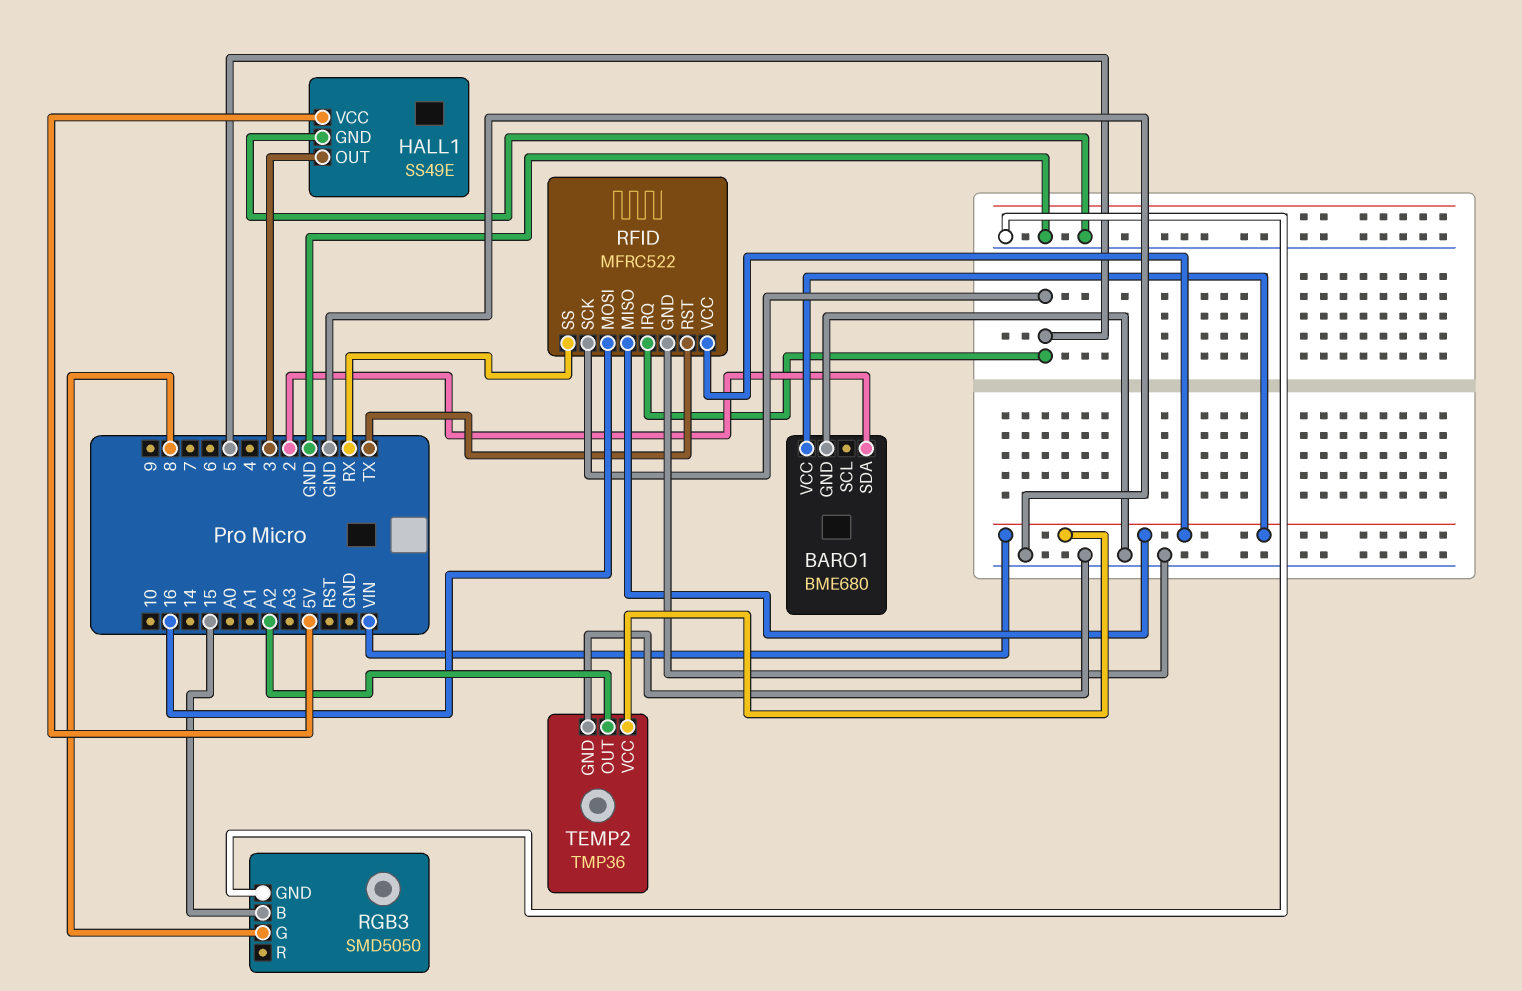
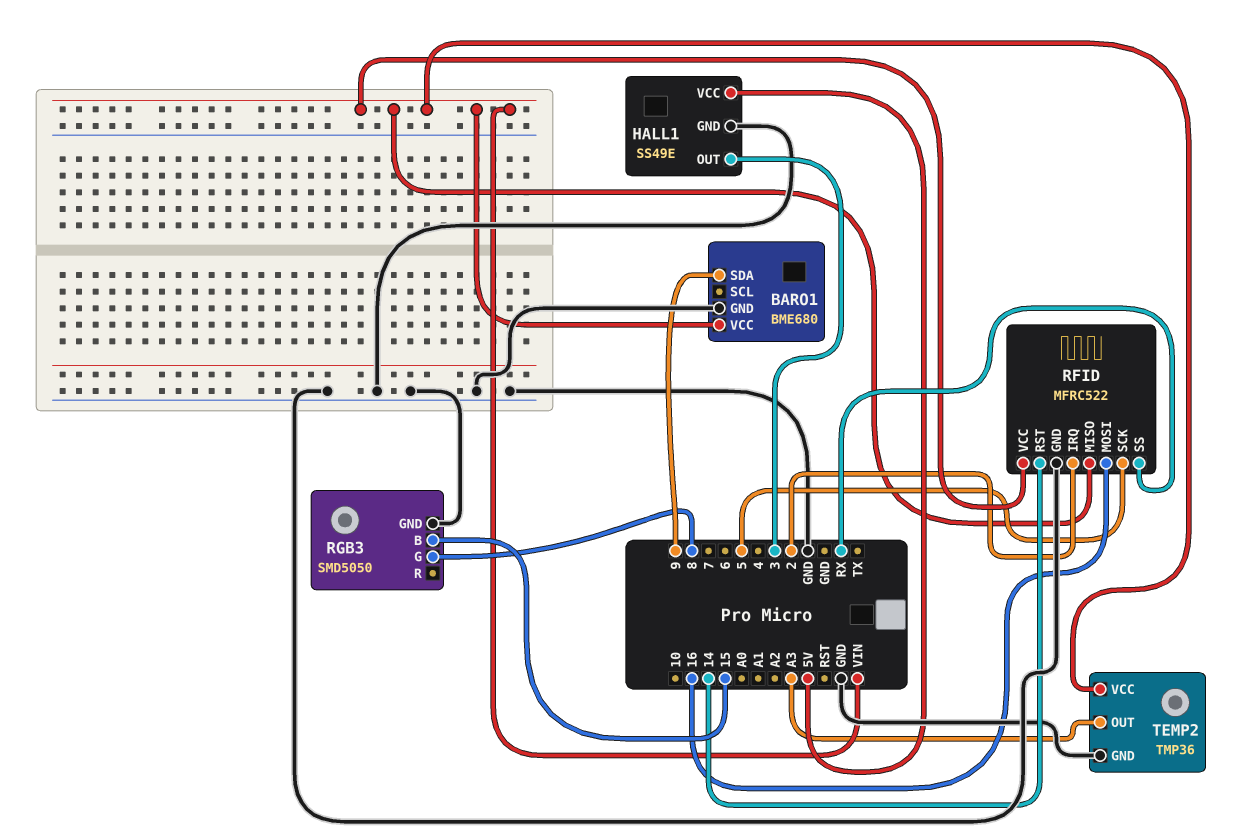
BARO1 pin SDA: 2 -> 9
RFID pin IRQ: 5 -> 2
RFID pin RST: TX -> 14
TEMP2 pin OUT: A2 -> A3

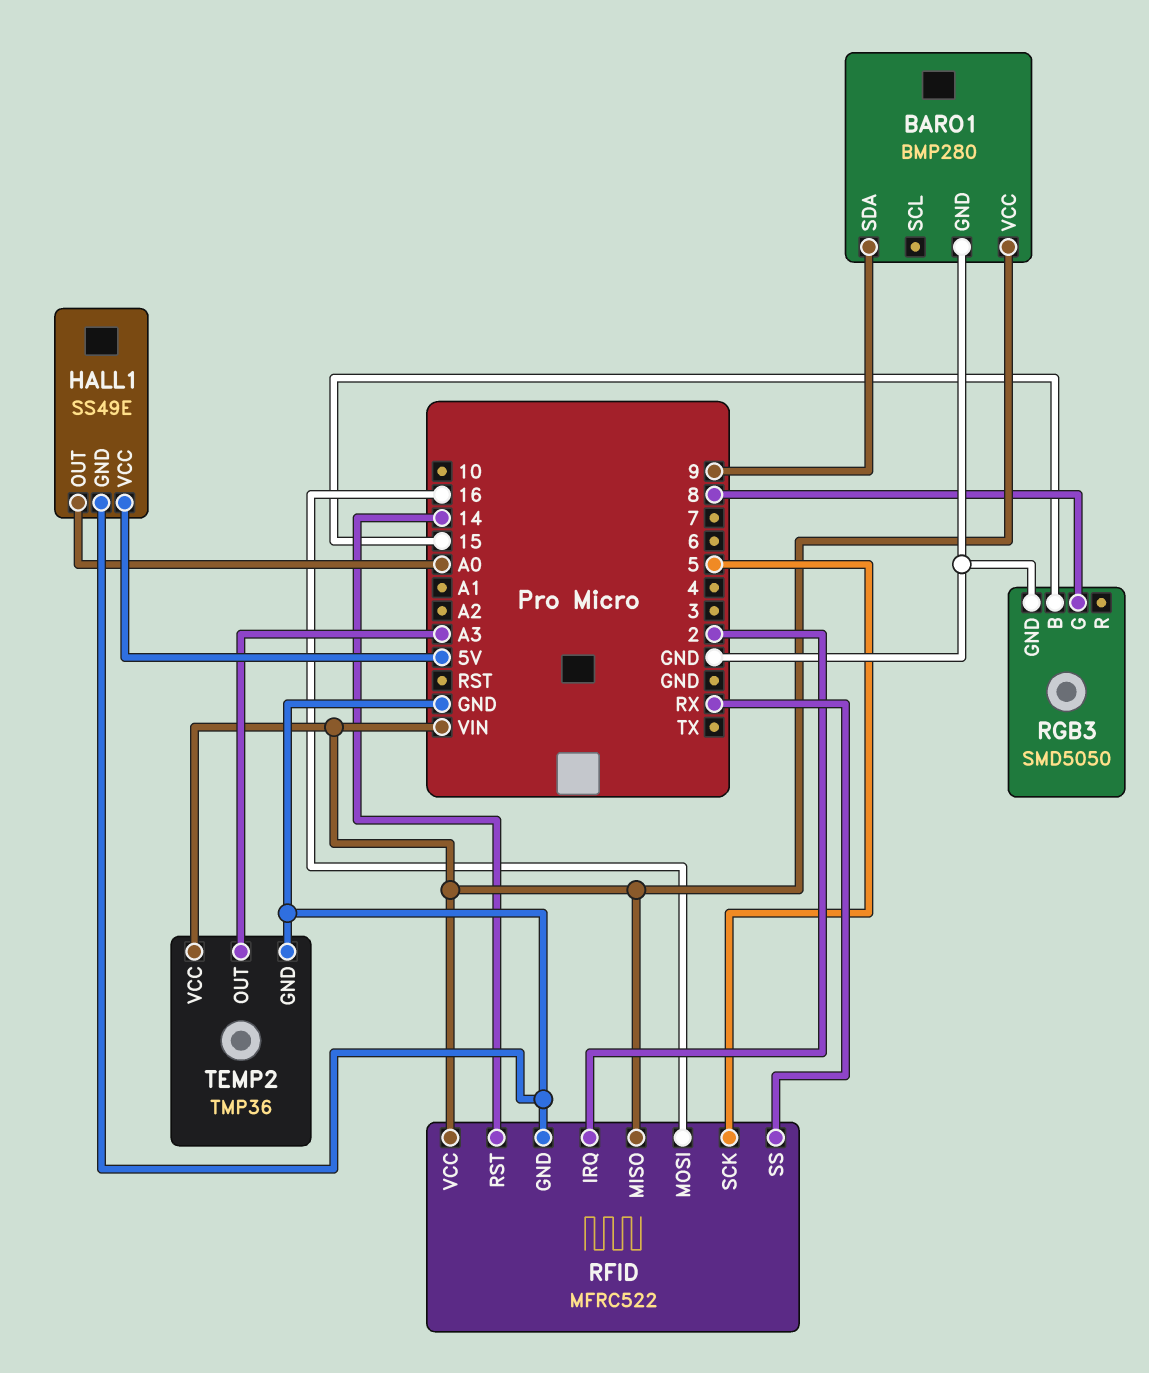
BARO1: BME680 -> BMP280
HALL1 pin OUT: 3 -> A0

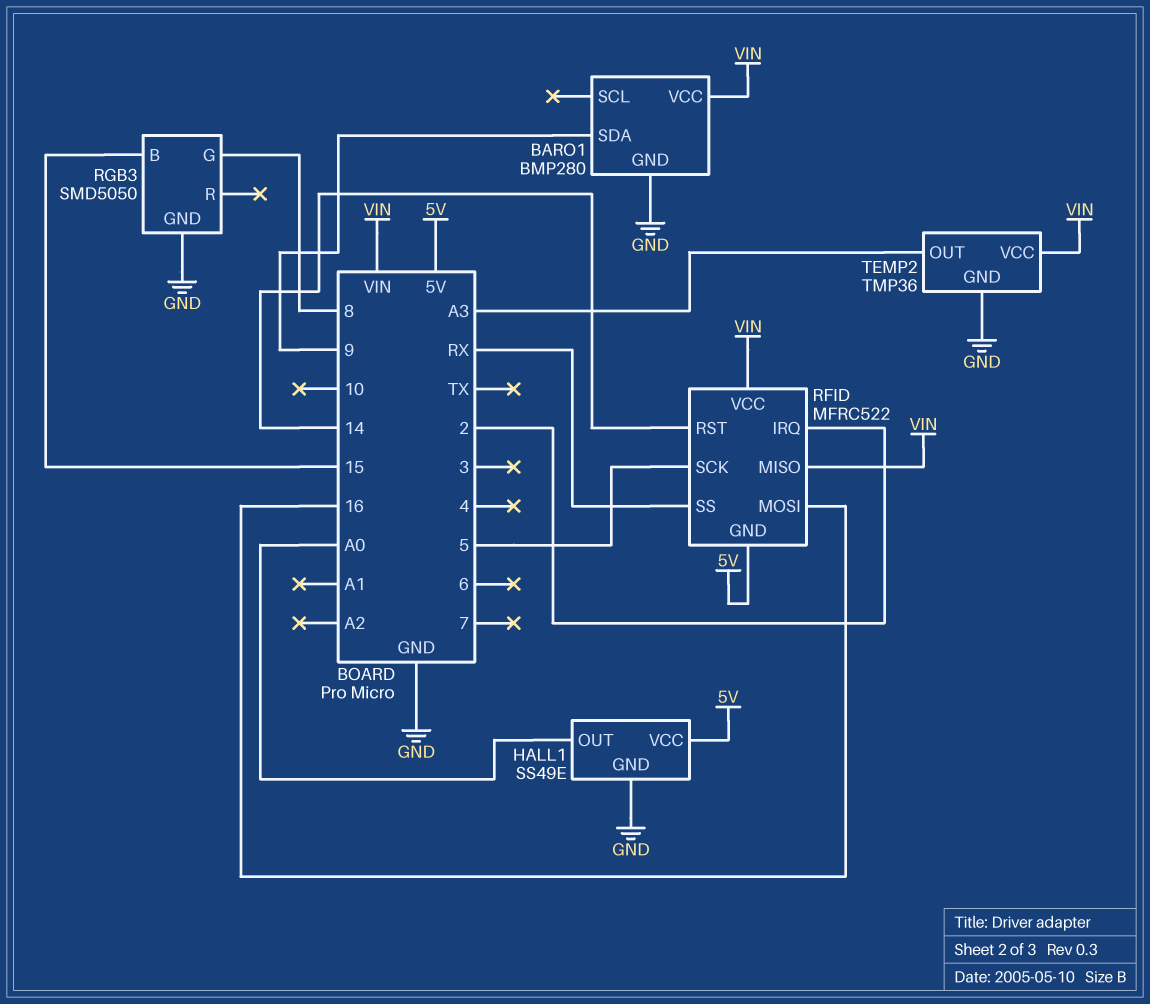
RFID pin GND: GND -> 5V

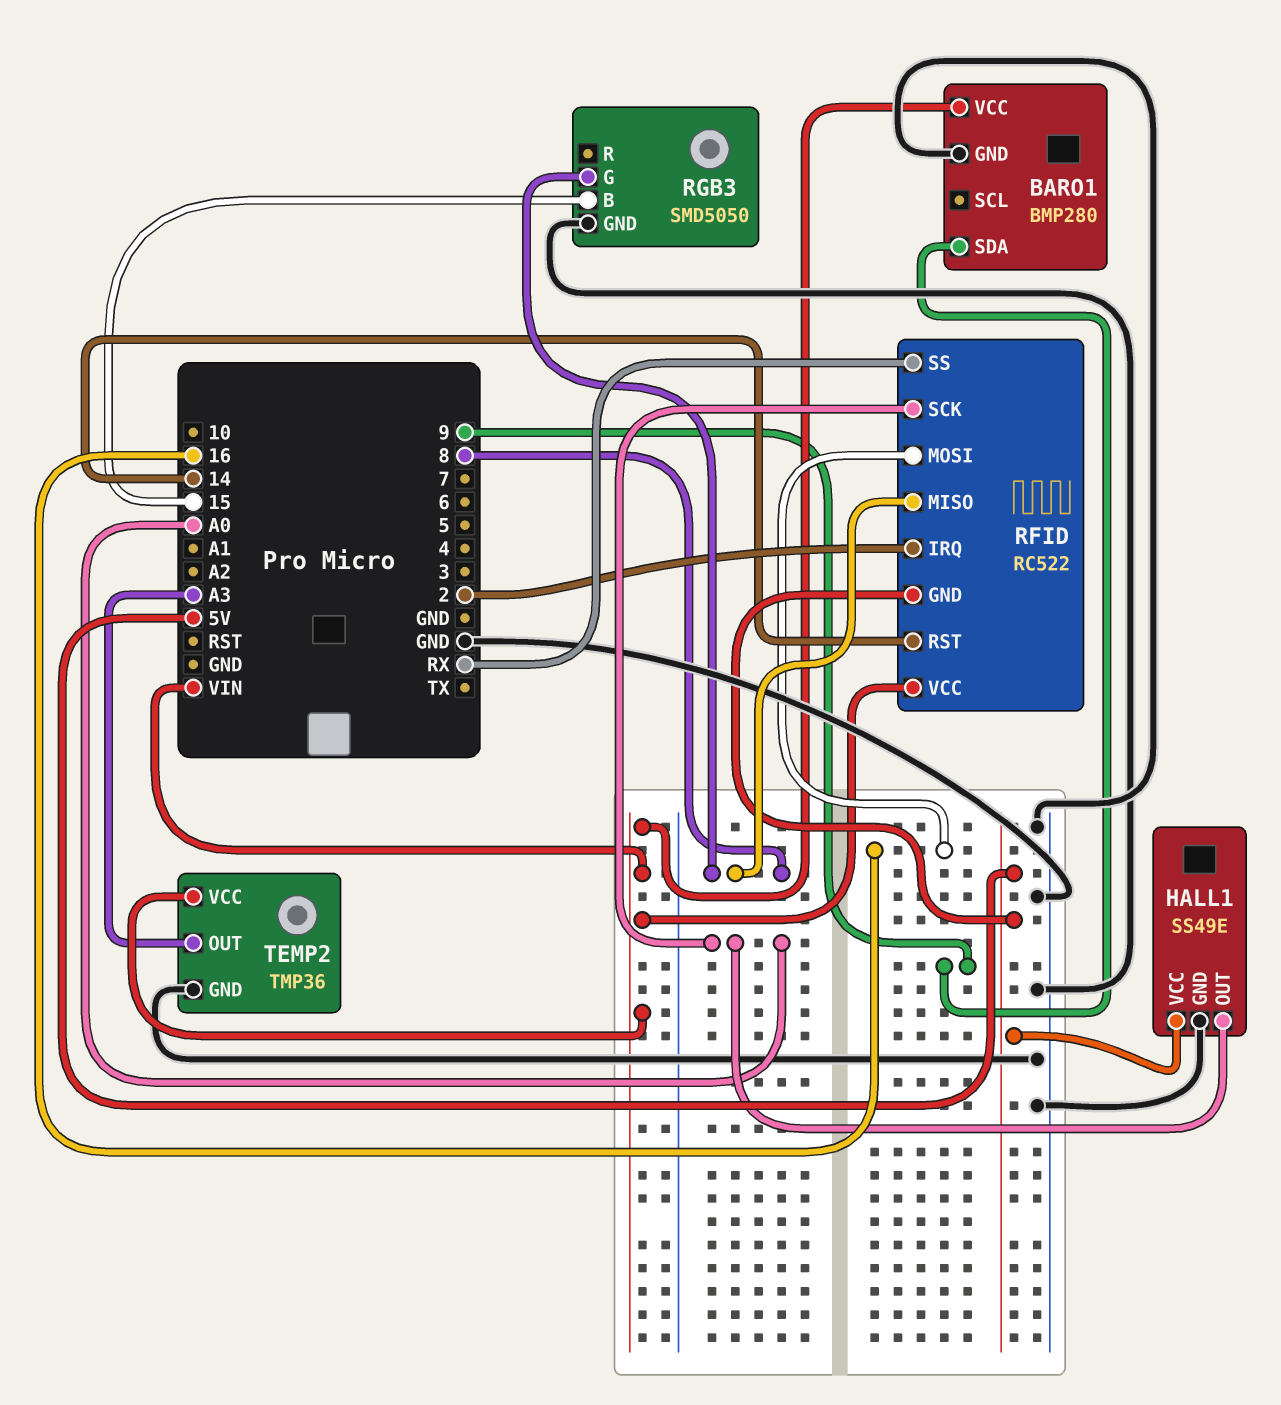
RFID: MFRC522 -> RC522
RFID pin MISO: VIN -> 8
RFID pin SCK: 5 -> A0

